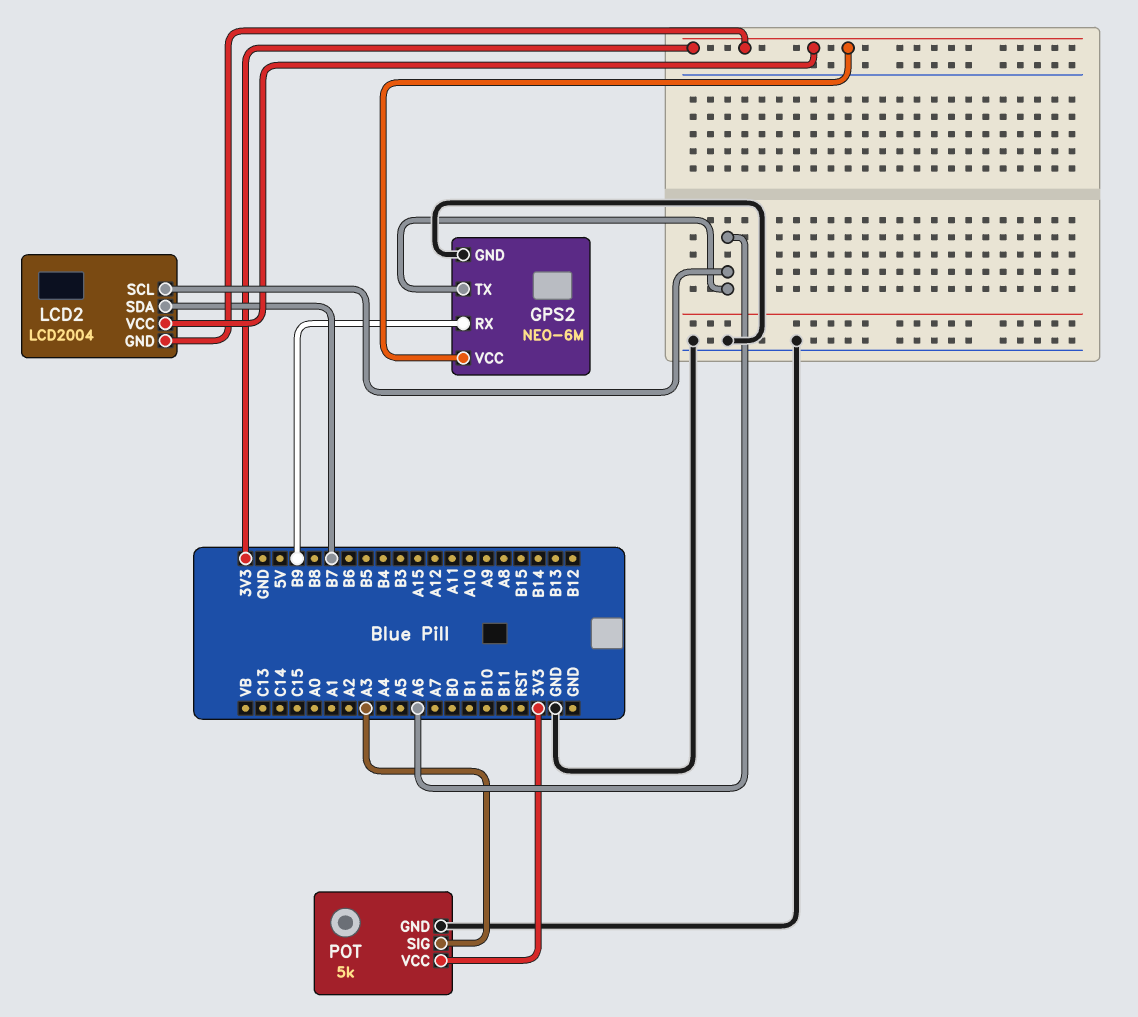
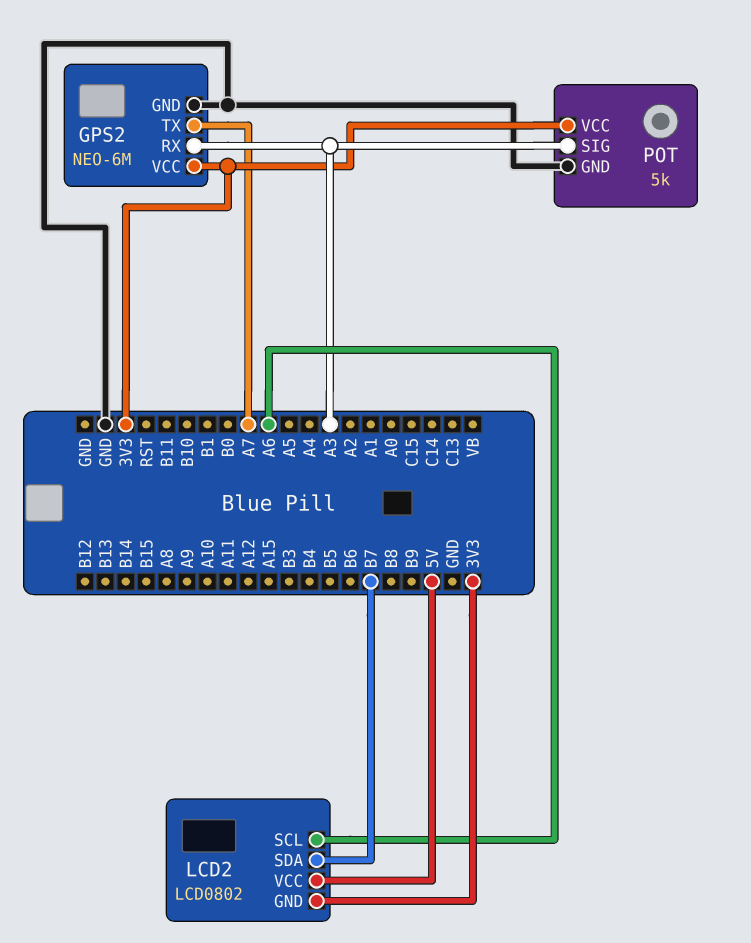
GPS2 pin RX: B9 -> A3
GPS2 pin TX: A6 -> A7
LCD2: LCD2004 -> LCD0802
LCD2 pin VCC: 3V3 -> 5V

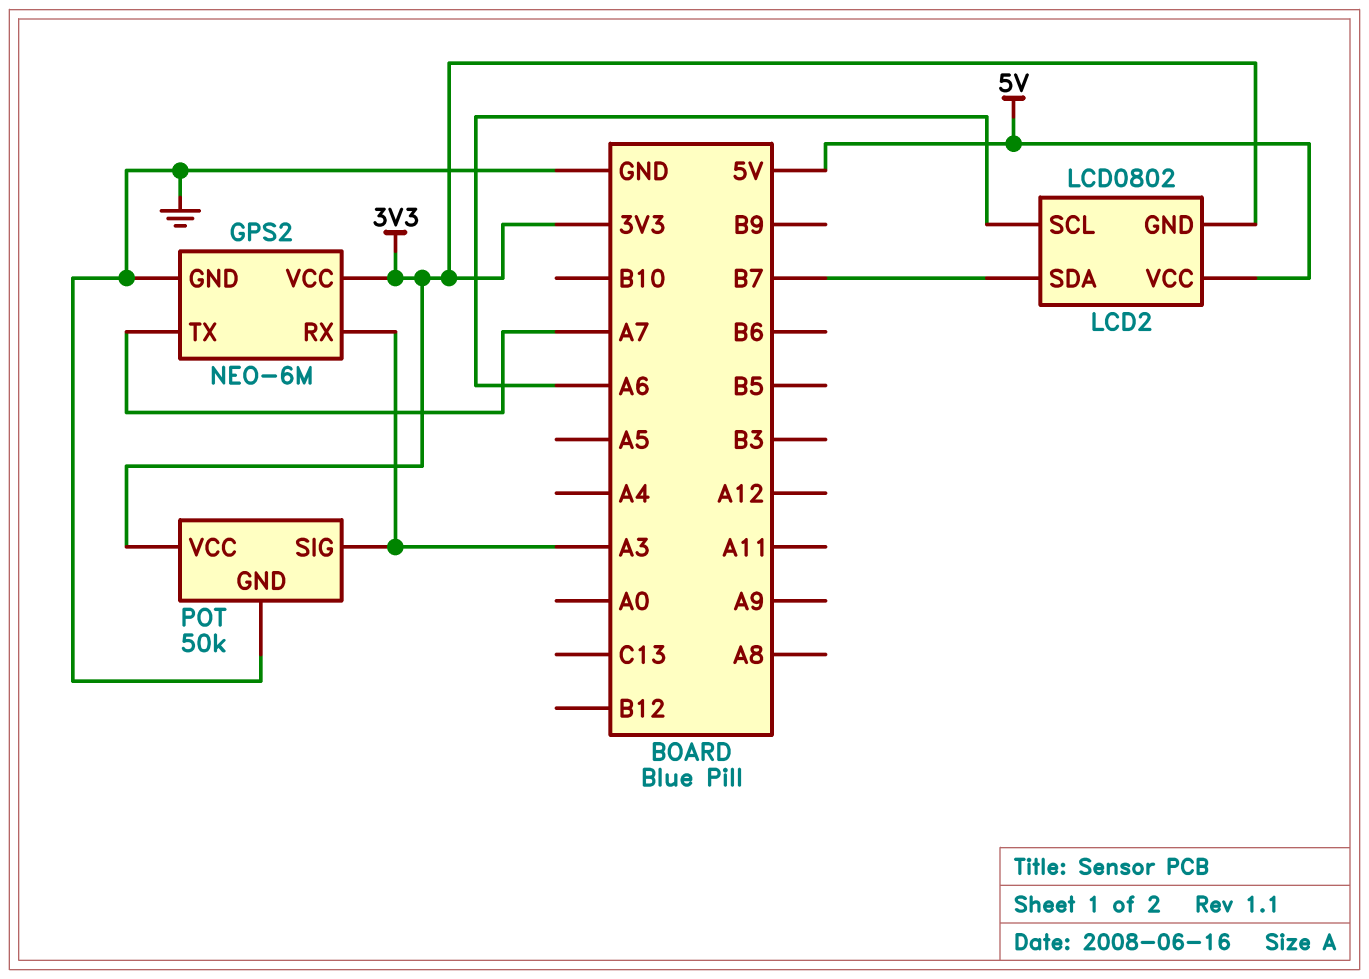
POT: 5k -> 50k

